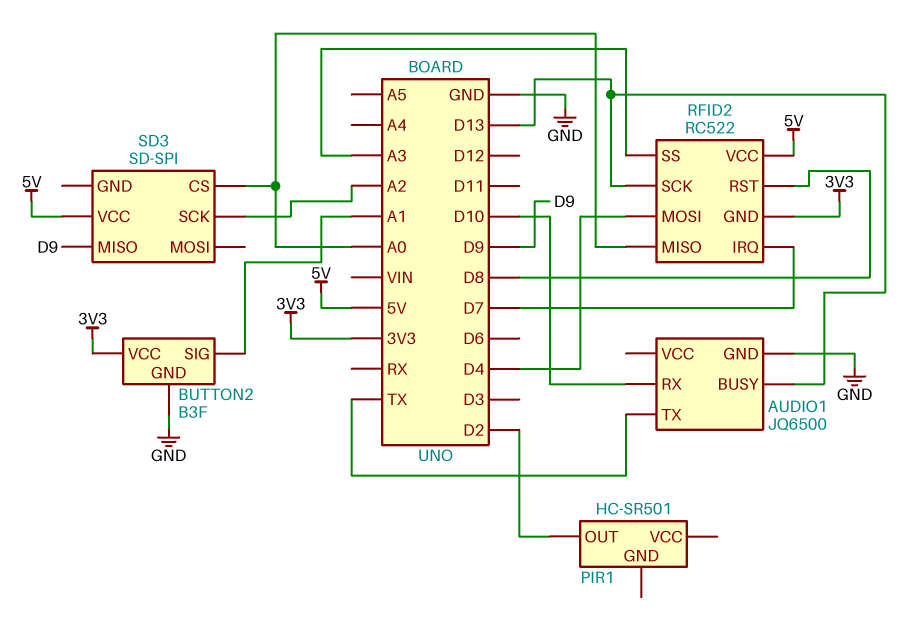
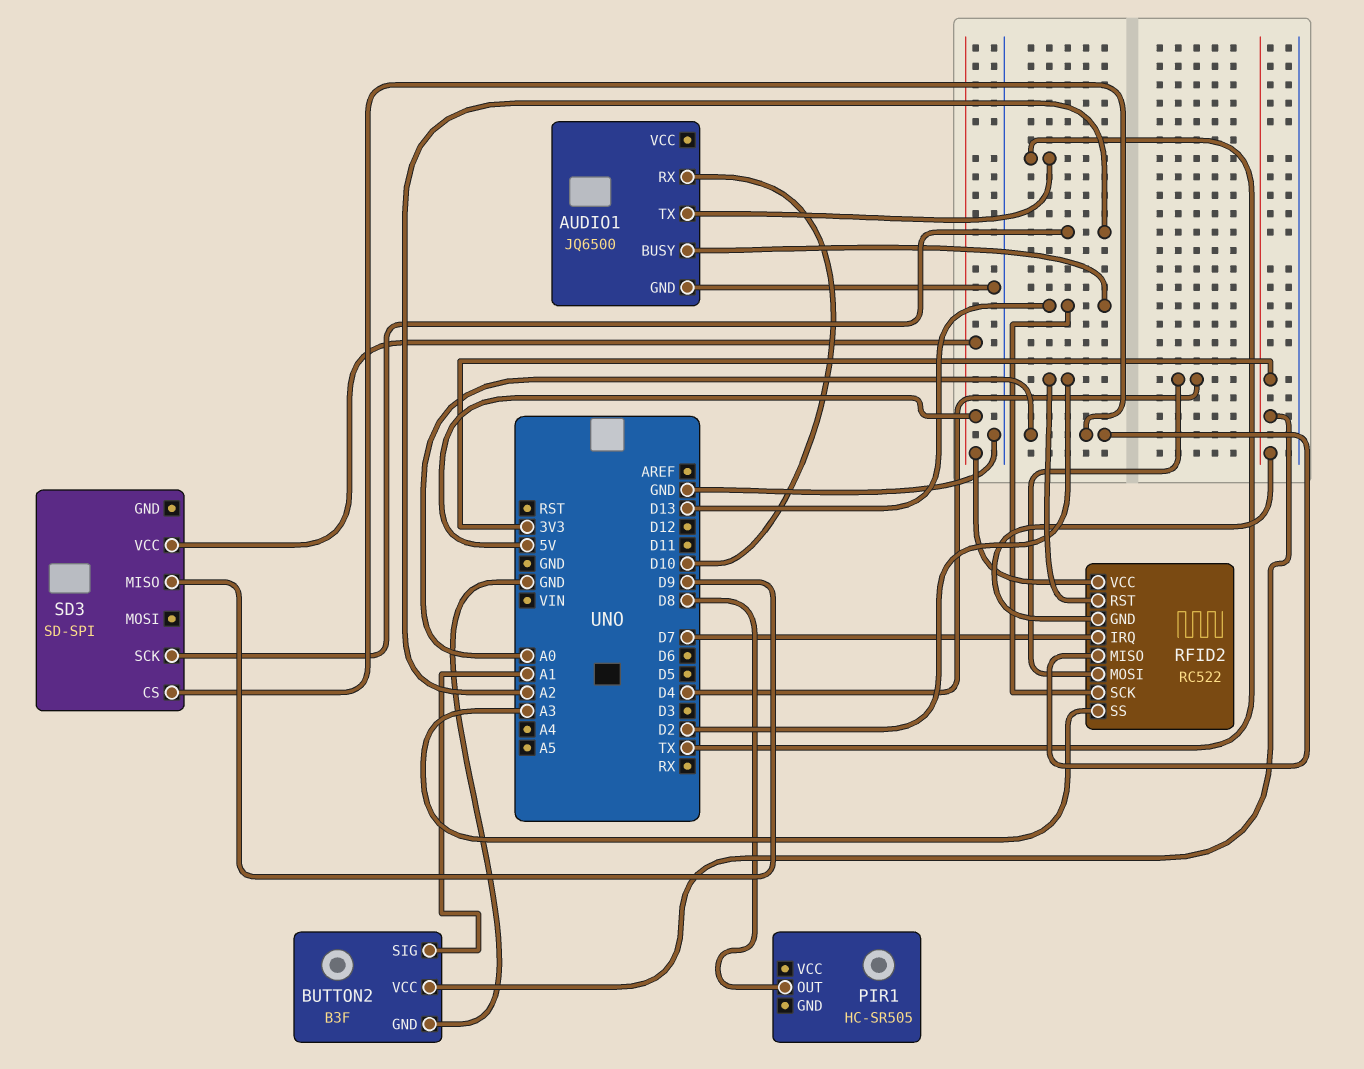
PIR1: HC-SR501 -> HC-SR505
PIR1 pin OUT: D2 -> D8
RFID2 pin RST: D8 -> D2

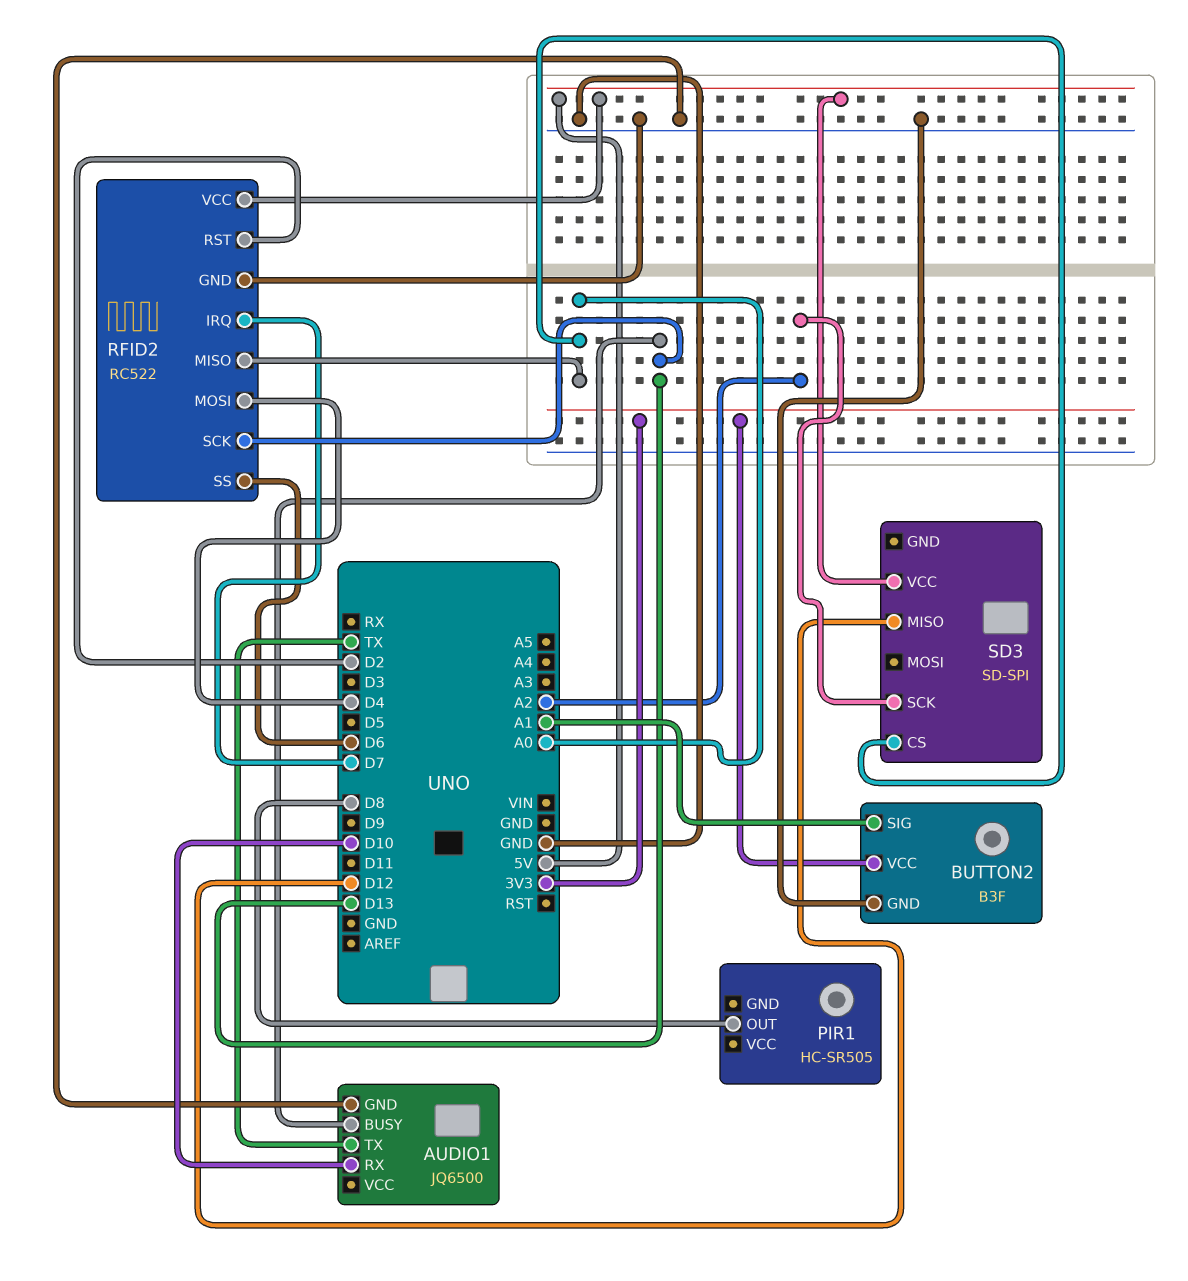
RFID2 pin GND: 3V3 -> GND
RFID2 pin SS: A3 -> D6
SD3 pin MISO: D9 -> D12

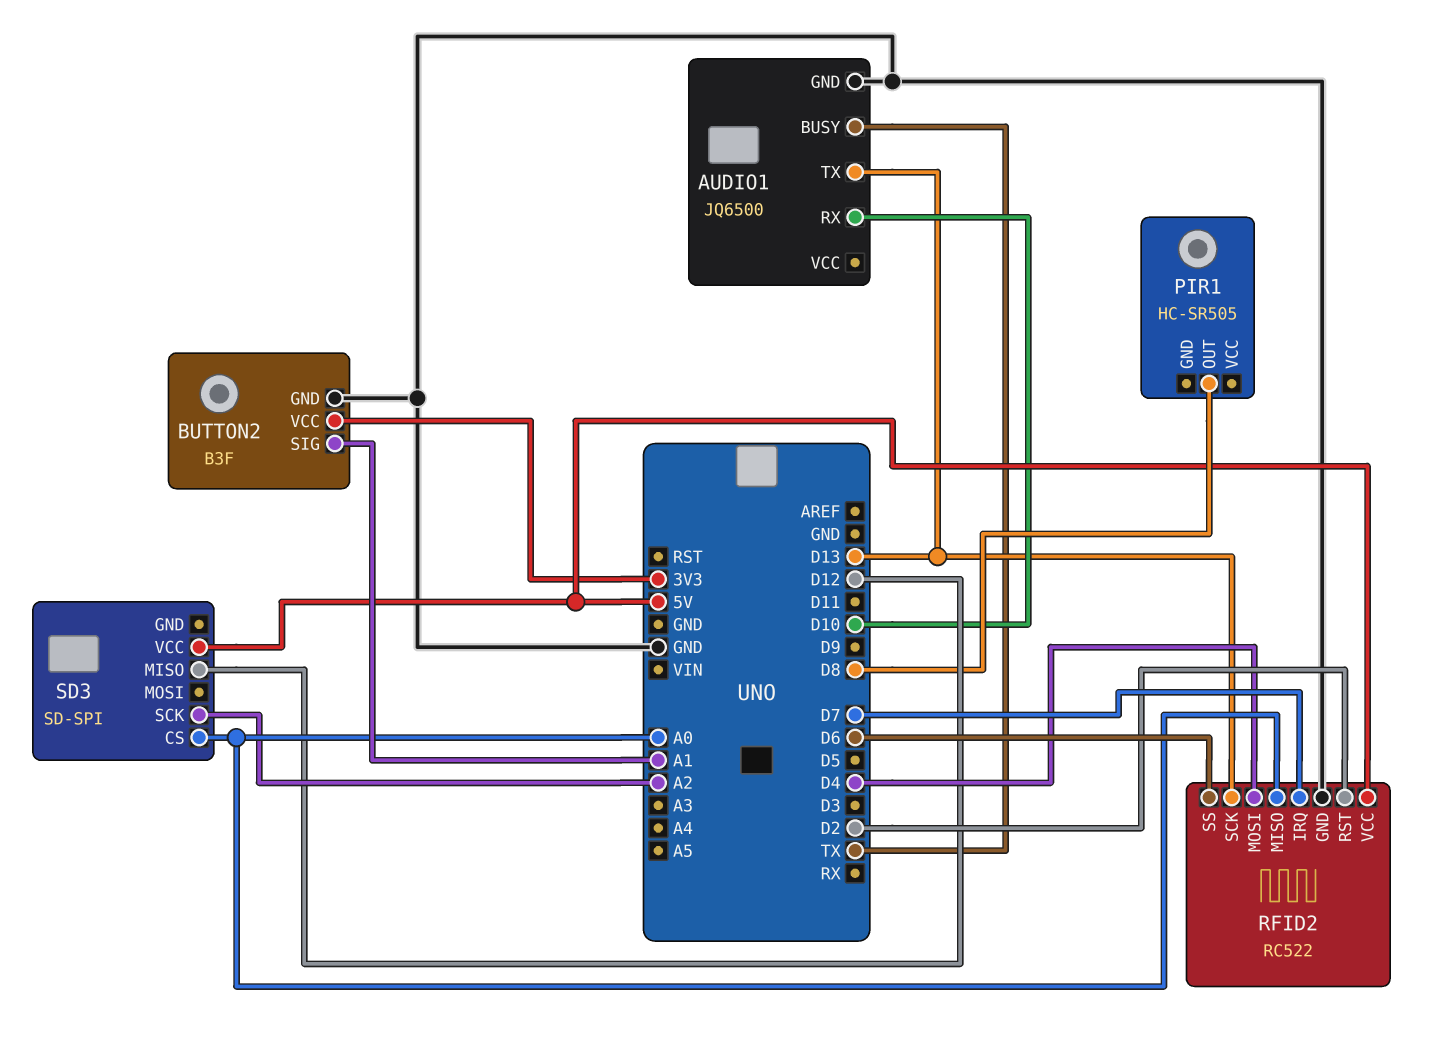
AUDIO1 pin BUSY: D13 -> TX
AUDIO1 pin TX: TX -> D13

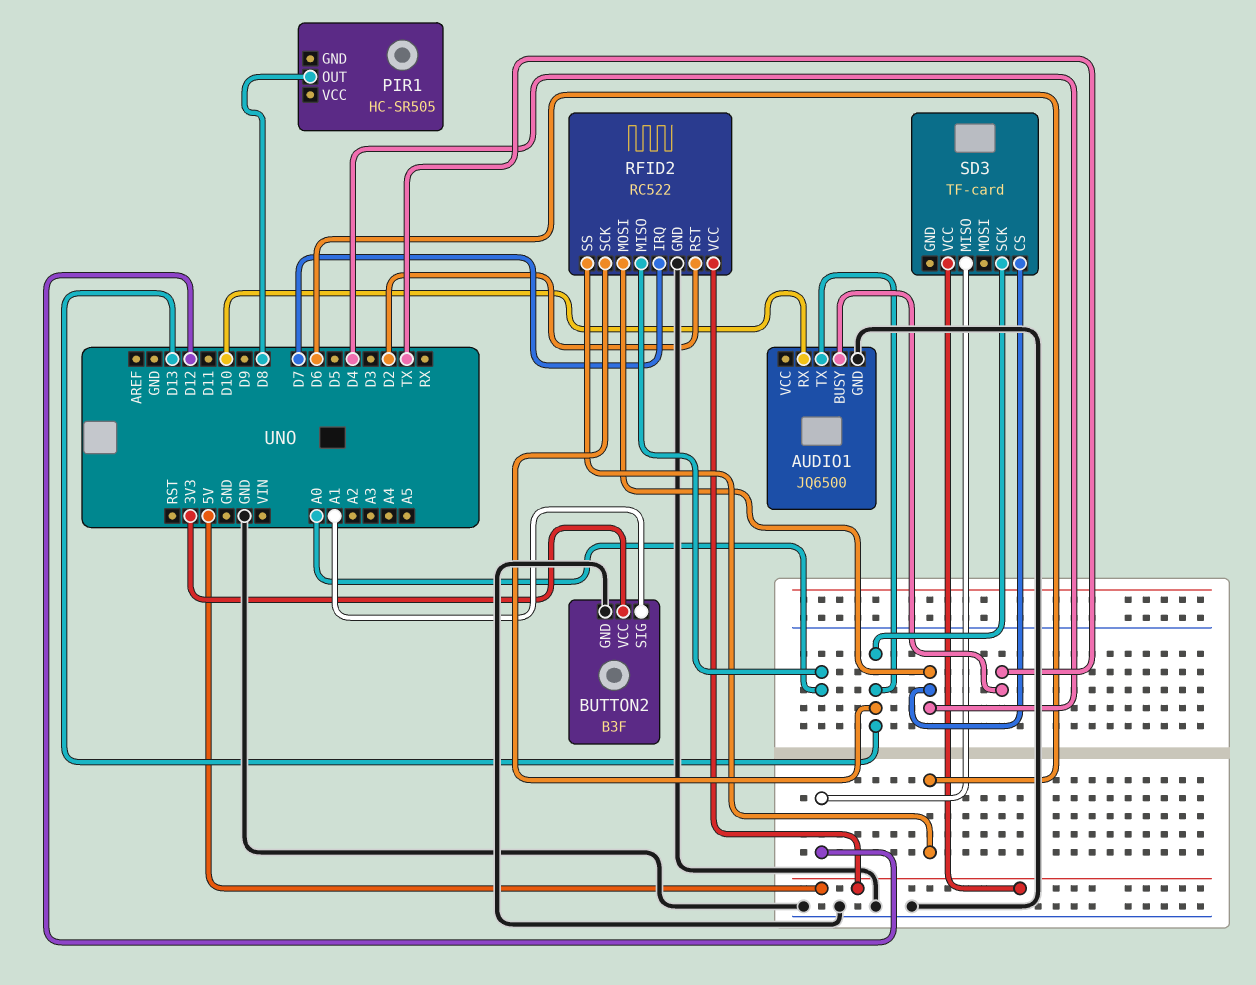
SD3: SD-SPI -> TF-card
SD3 pin CS: A0 -> D4
SD3 pin SCK: A2 -> D13

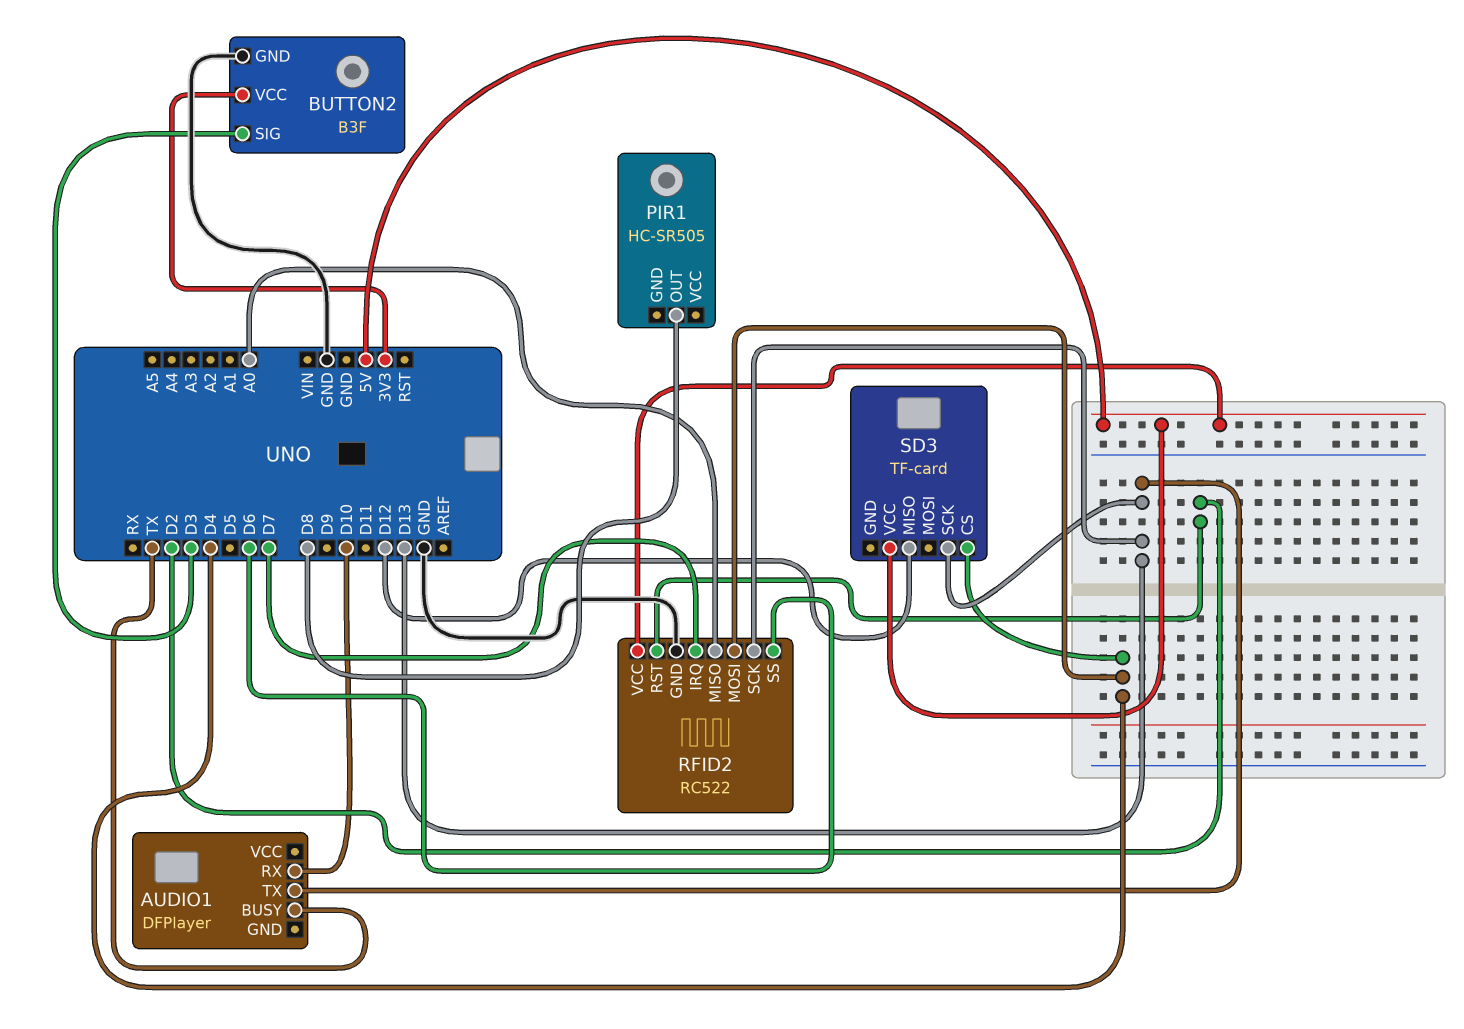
AUDIO1: JQ6500 -> DFPlayer
AUDIO1 pin GND: GND -> none
BUTTON2 pin SIG: A1 -> D3

